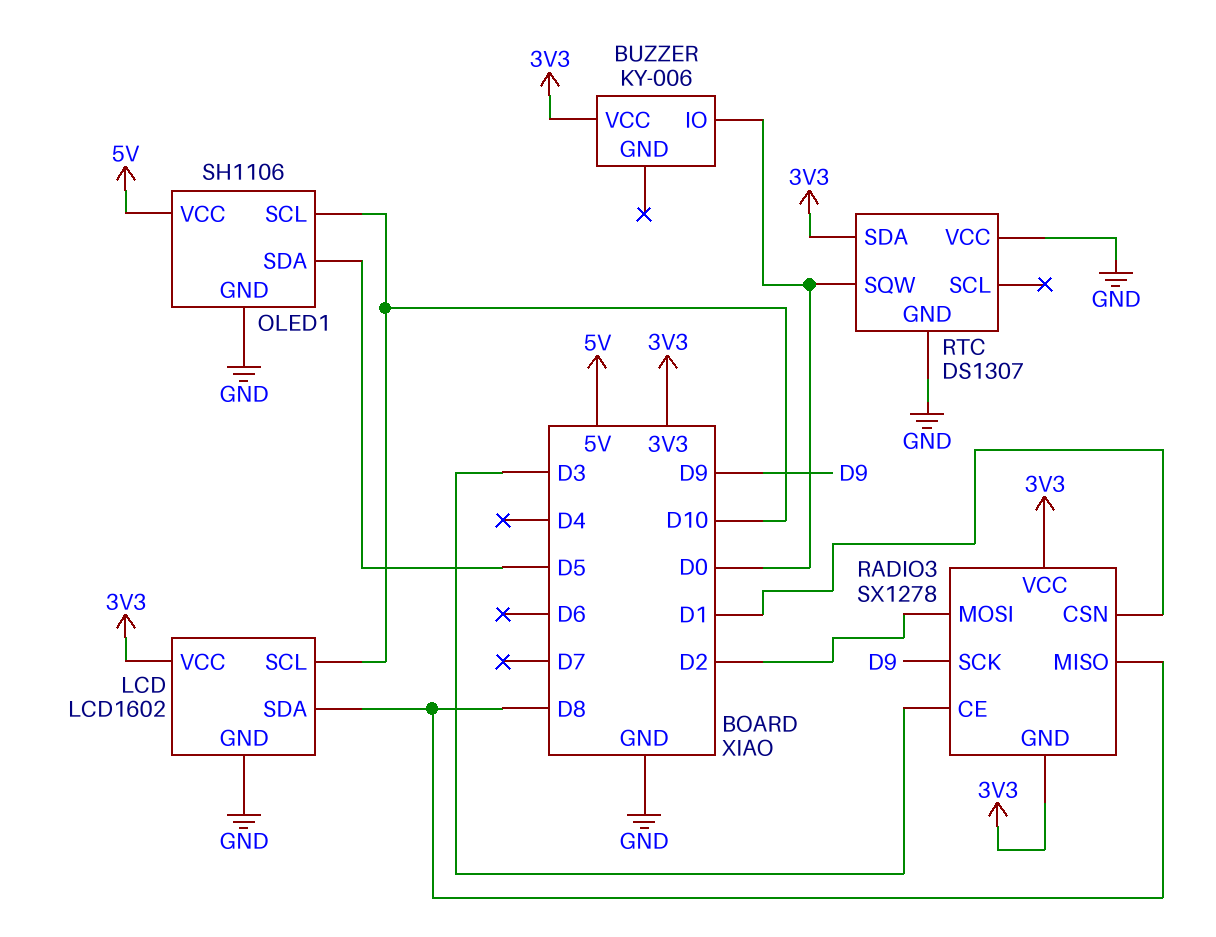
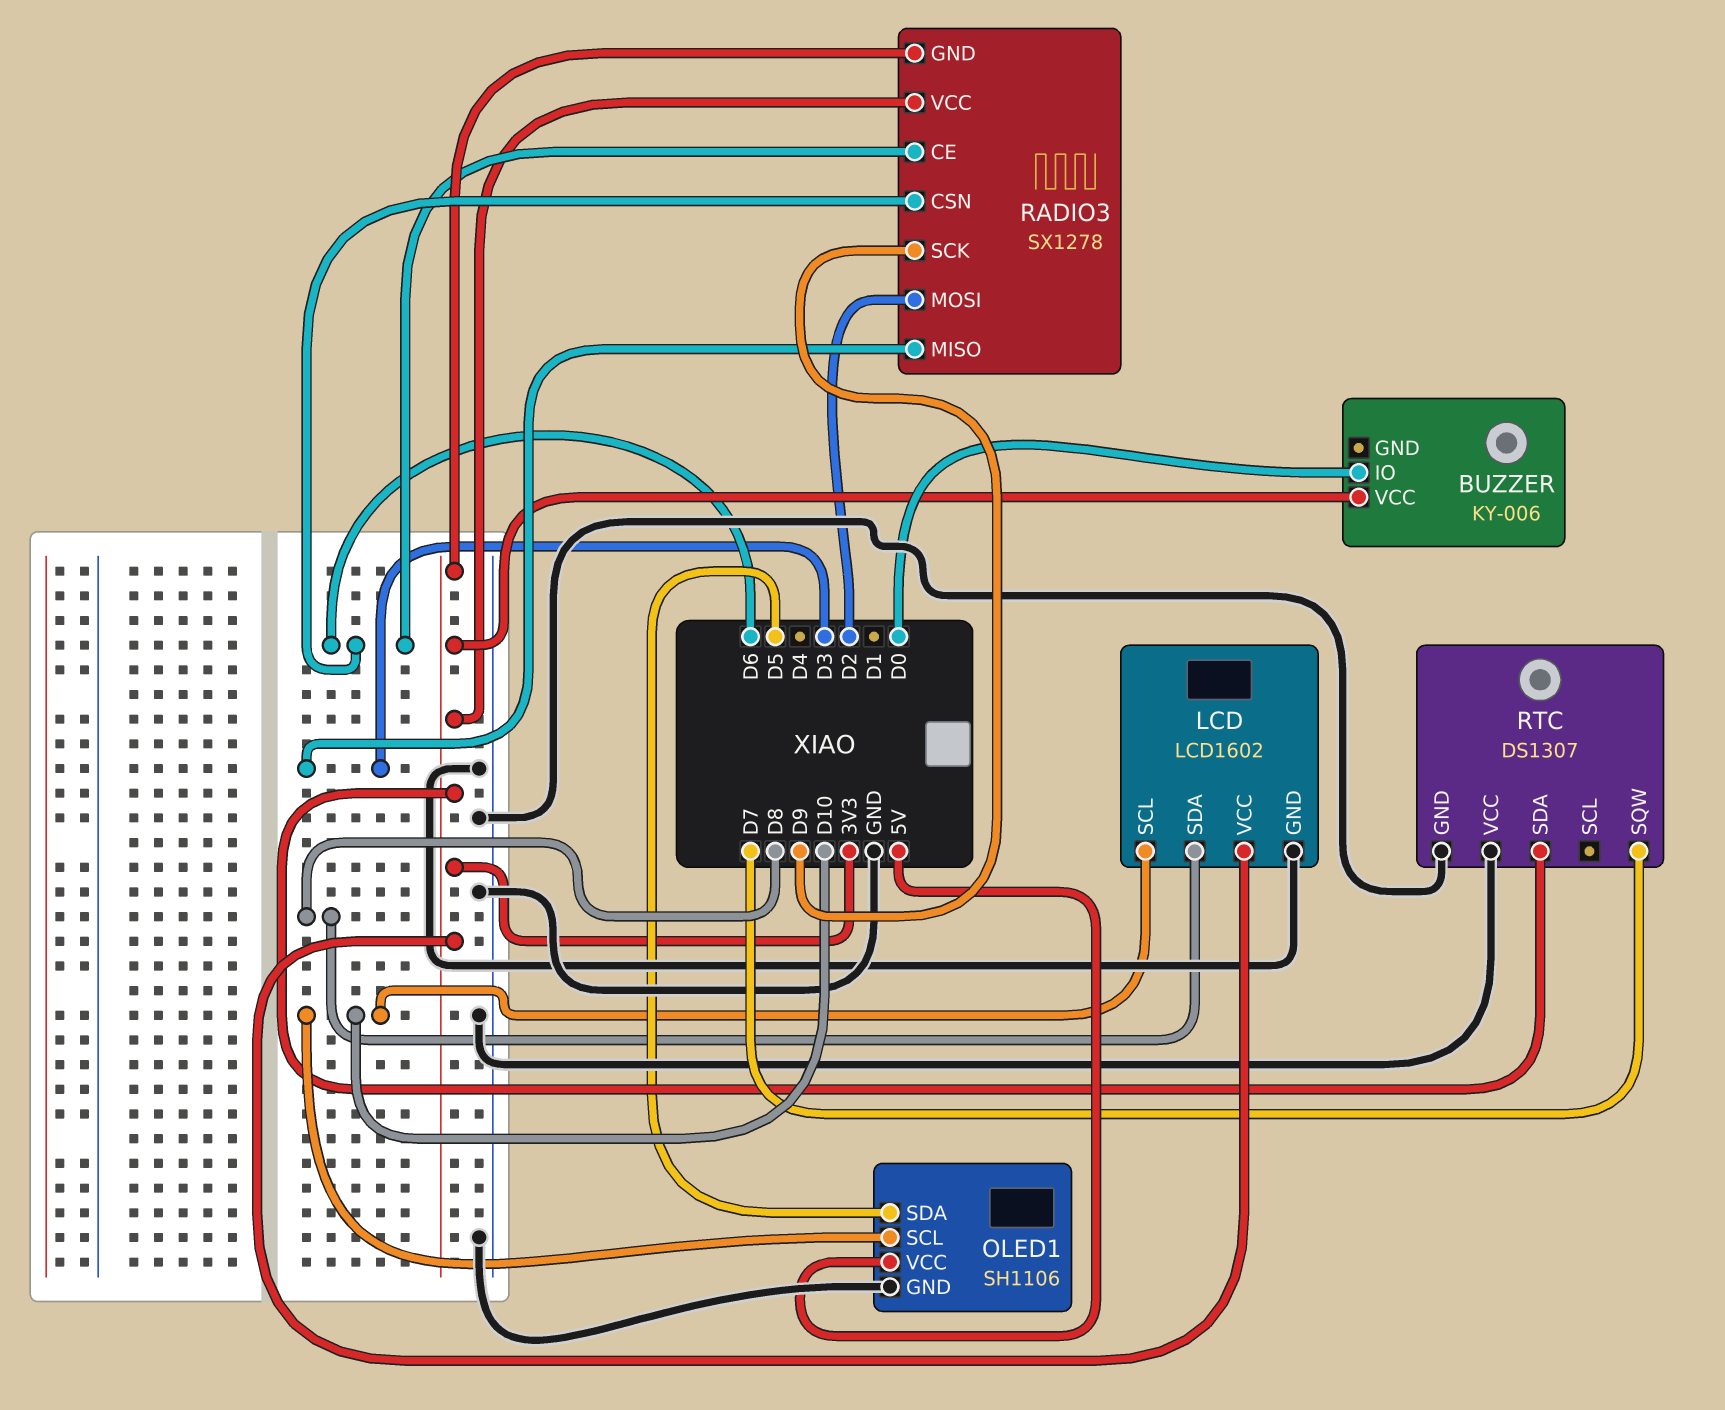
RADIO3 pin CE: D3 -> D6
RADIO3 pin CSN: D1 -> D6
RADIO3 pin MISO: D8 -> D3
RTC pin SQW: D0 -> D7

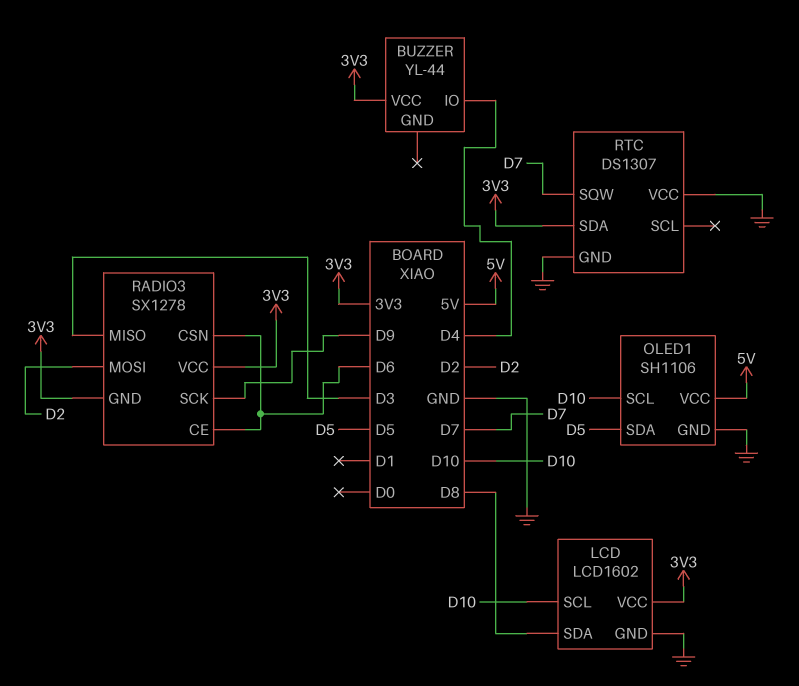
BUZZER: KY-006 -> YL-44
BUZZER pin IO: D0 -> D4

